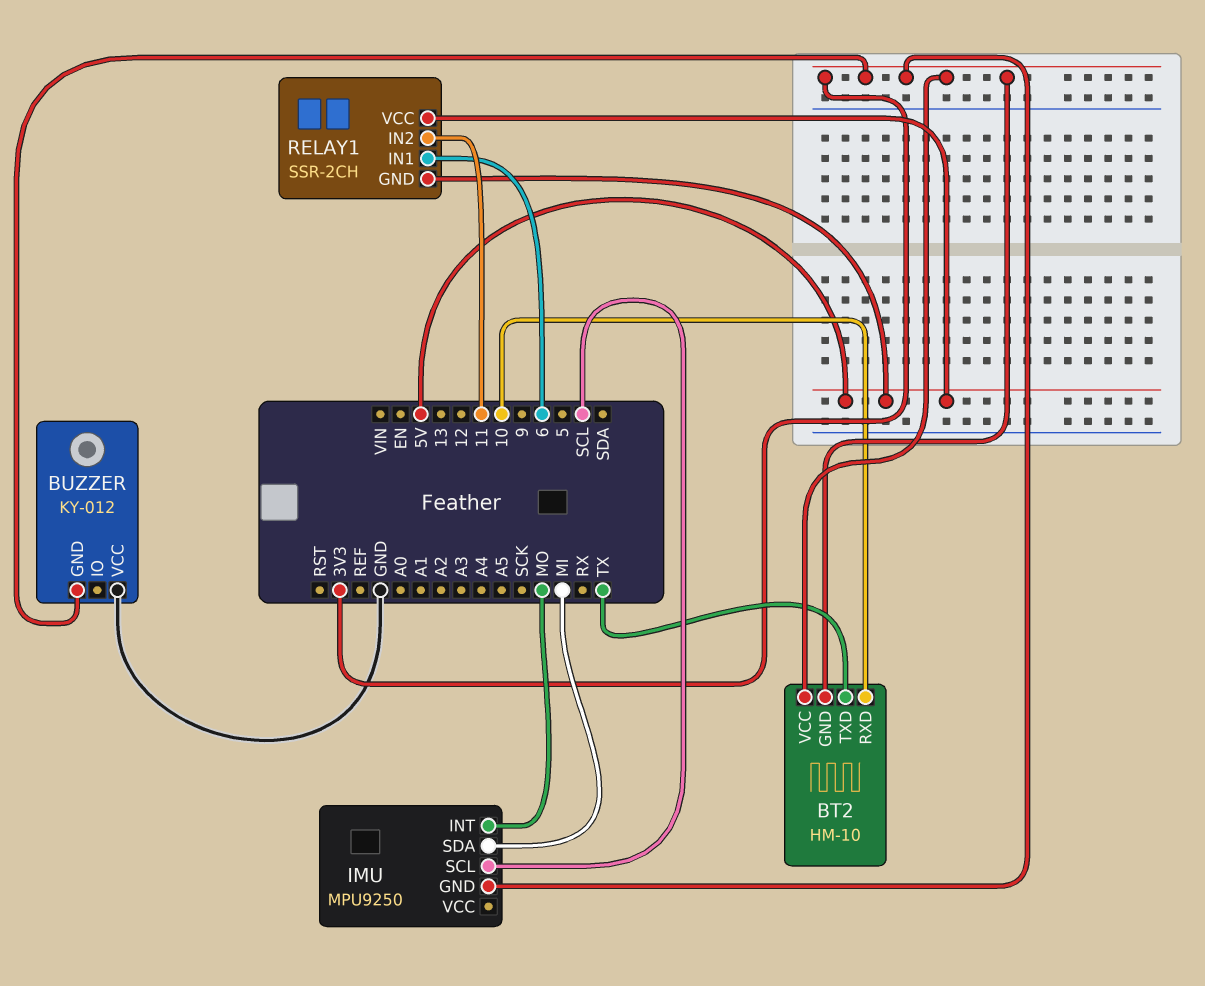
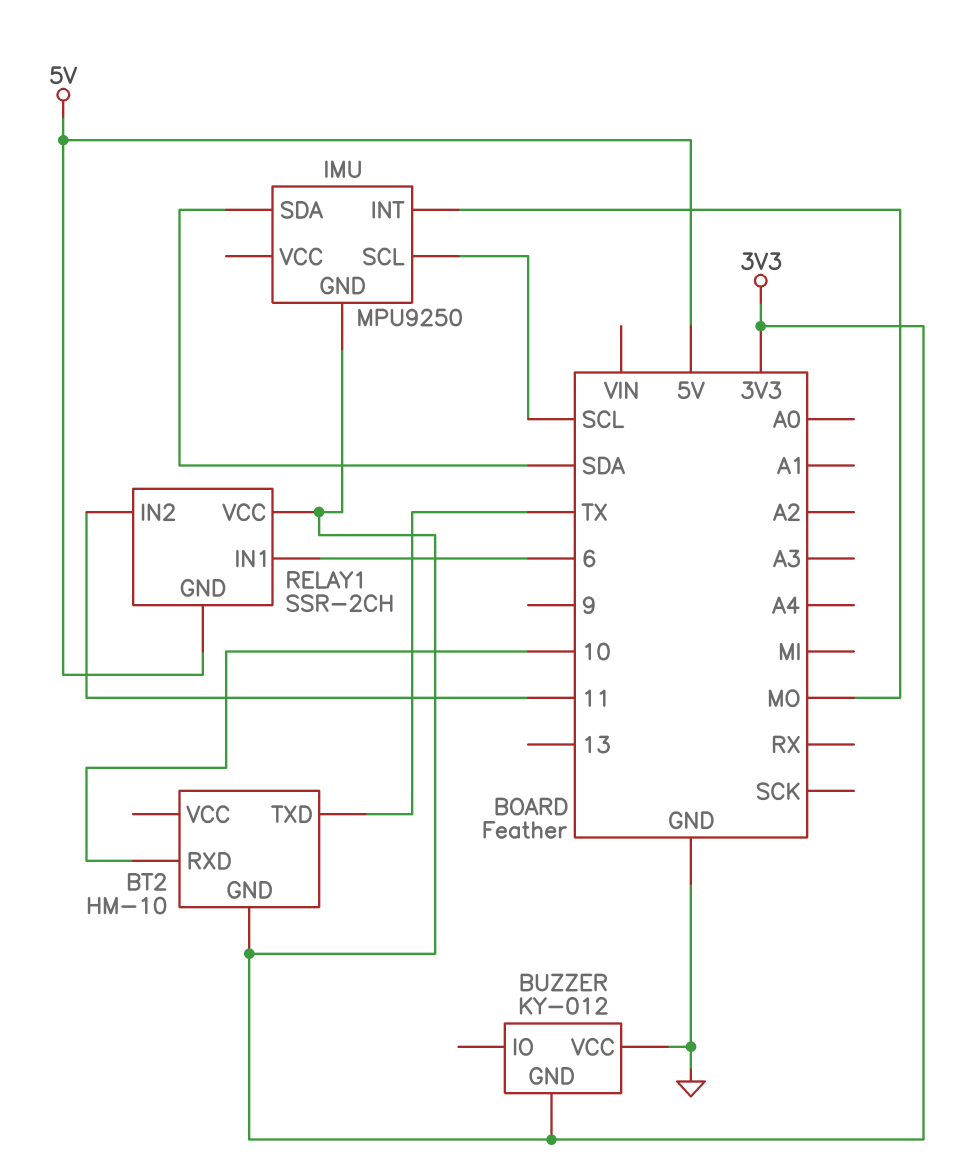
BT2 pin VCC: 3V3 -> none
IMU pin SDA: MI -> SDA
RELAY1 pin VCC: 5V -> 3V3

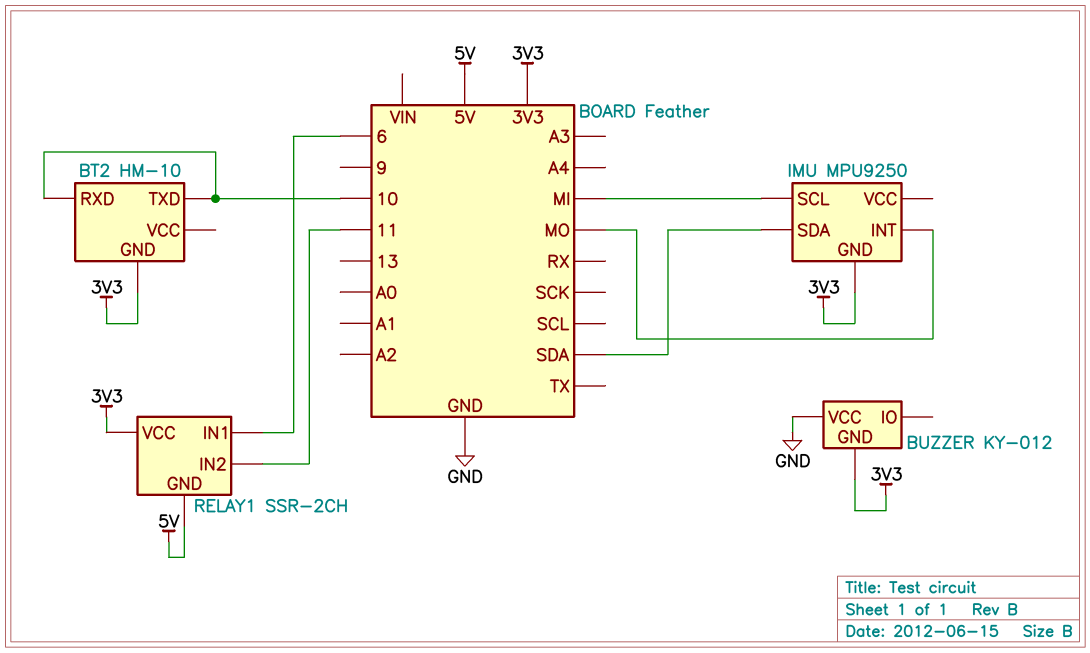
BT2 pin TXD: TX -> 10
IMU pin SCL: SCL -> MI

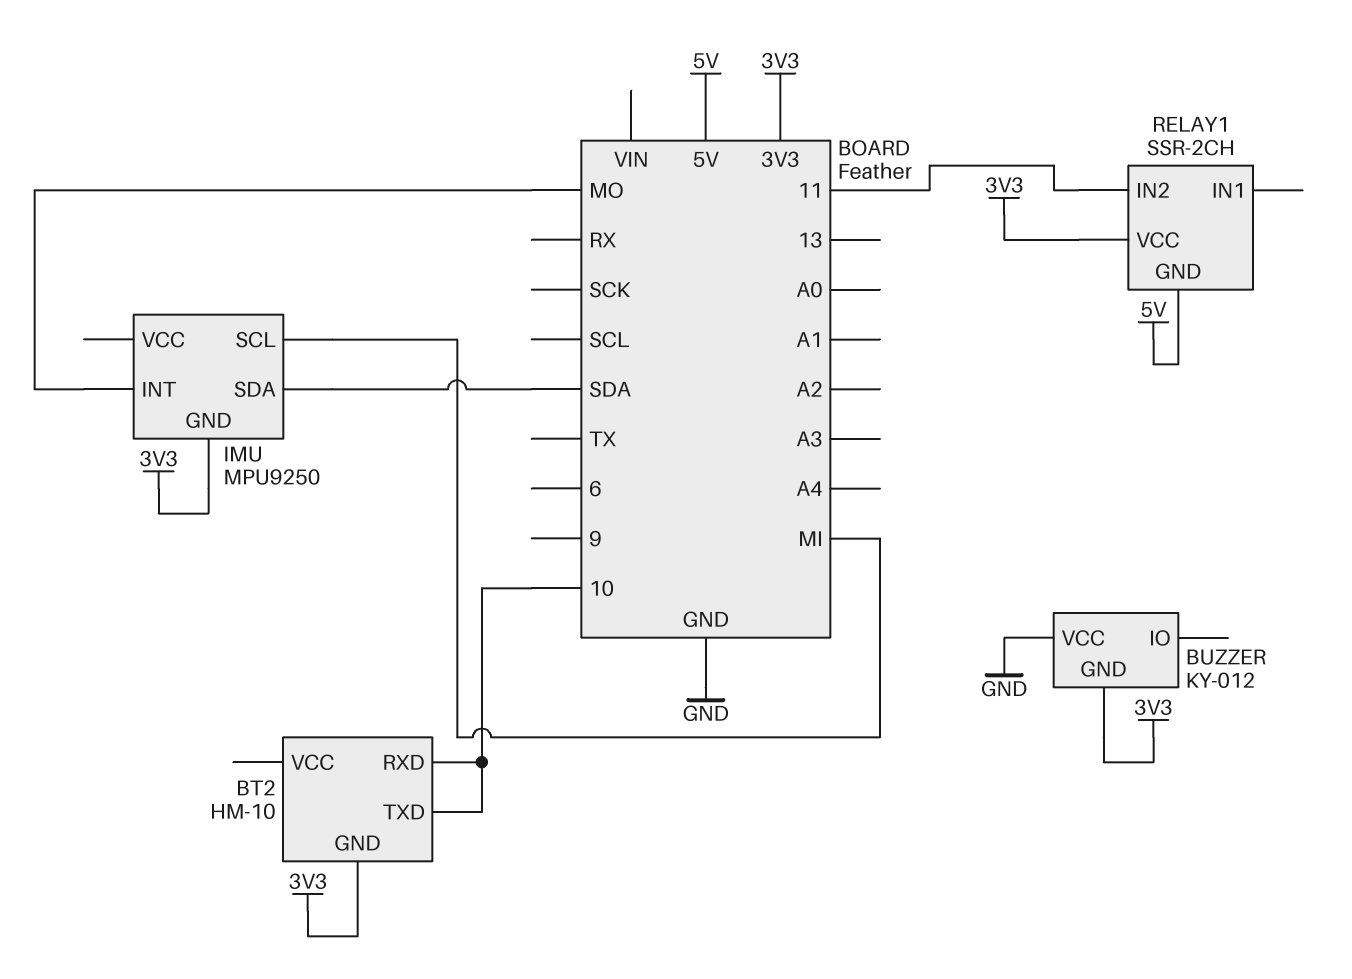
RELAY1 pin IN1: 6 -> none

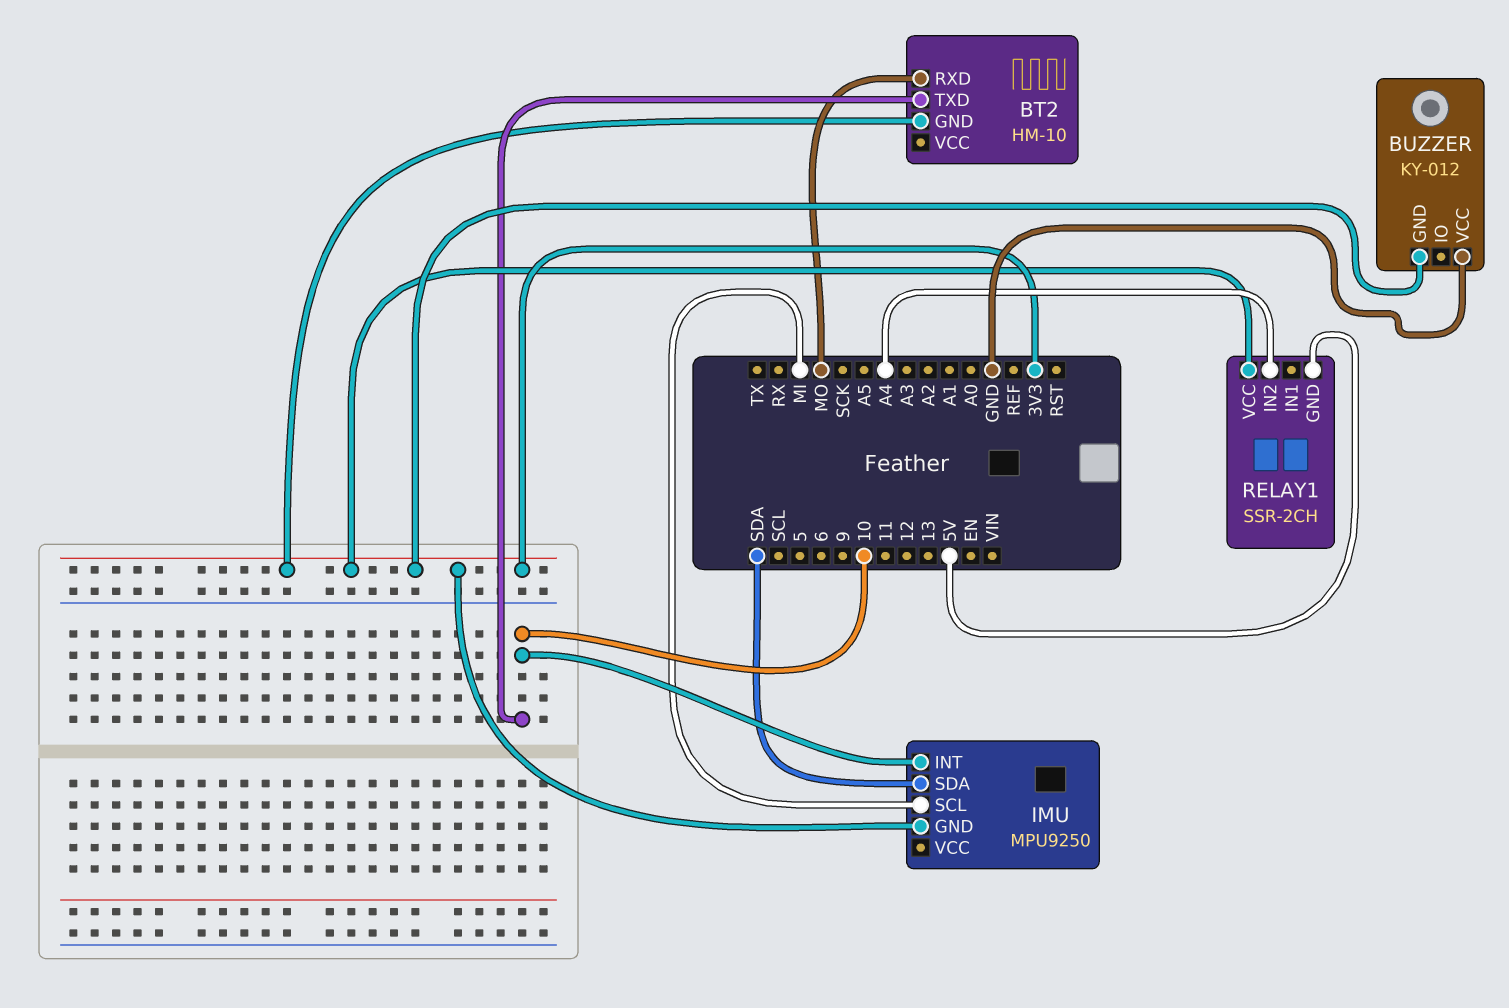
BT2 pin RXD: 10 -> MO
IMU pin INT: MO -> 10
RELAY1 pin IN2: 11 -> A4

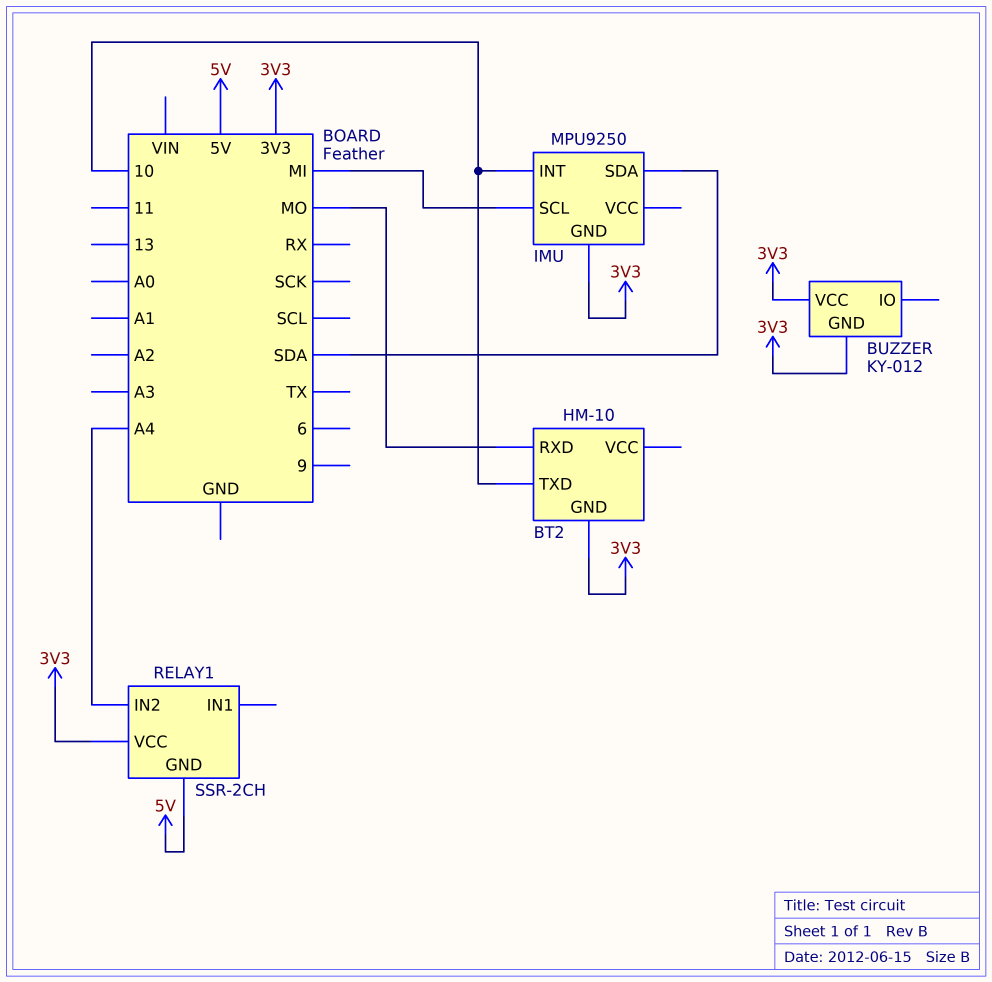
BUZZER pin VCC: GND -> 3V3

